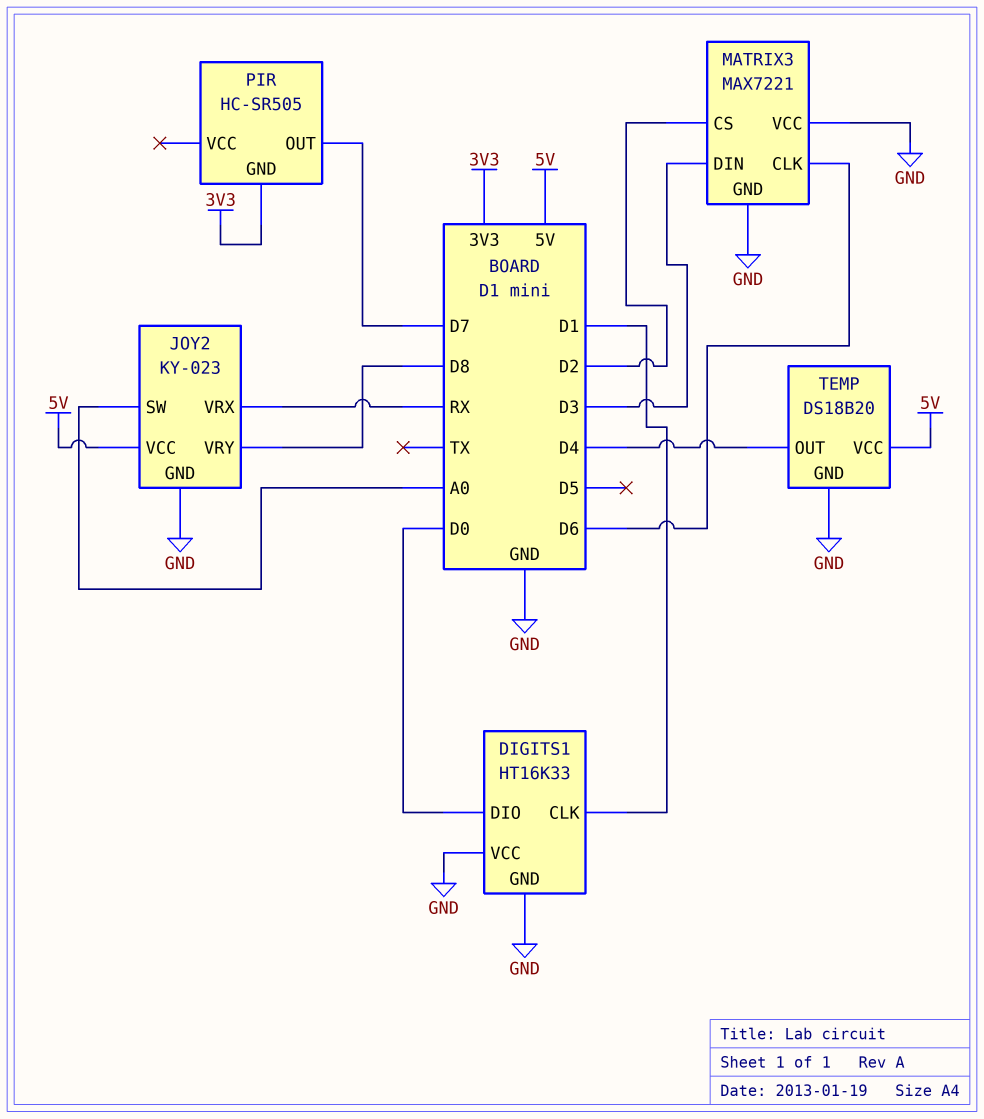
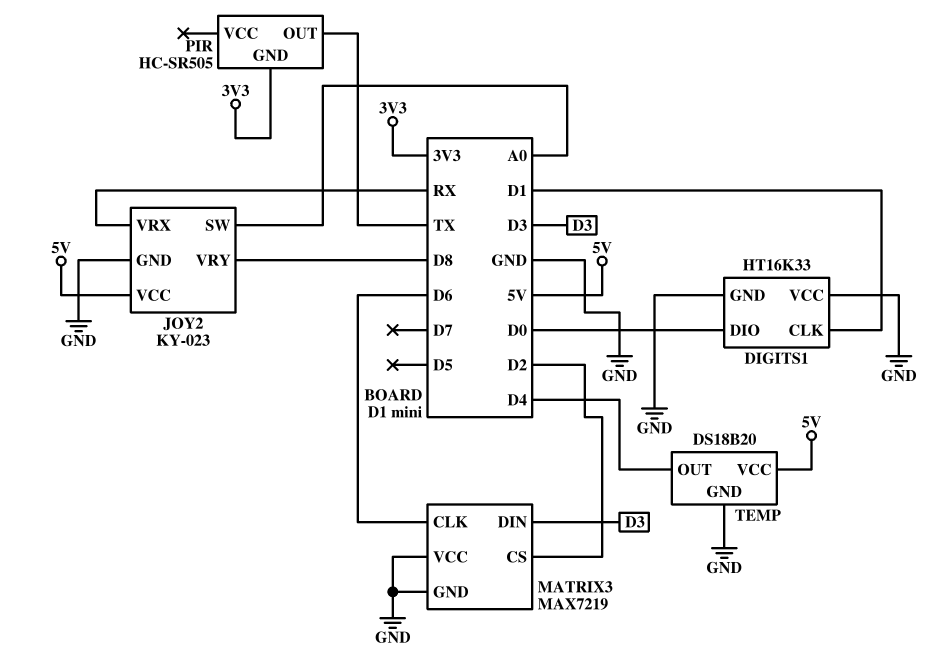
MATRIX3: MAX7221 -> MAX7219
PIR pin OUT: D7 -> TX

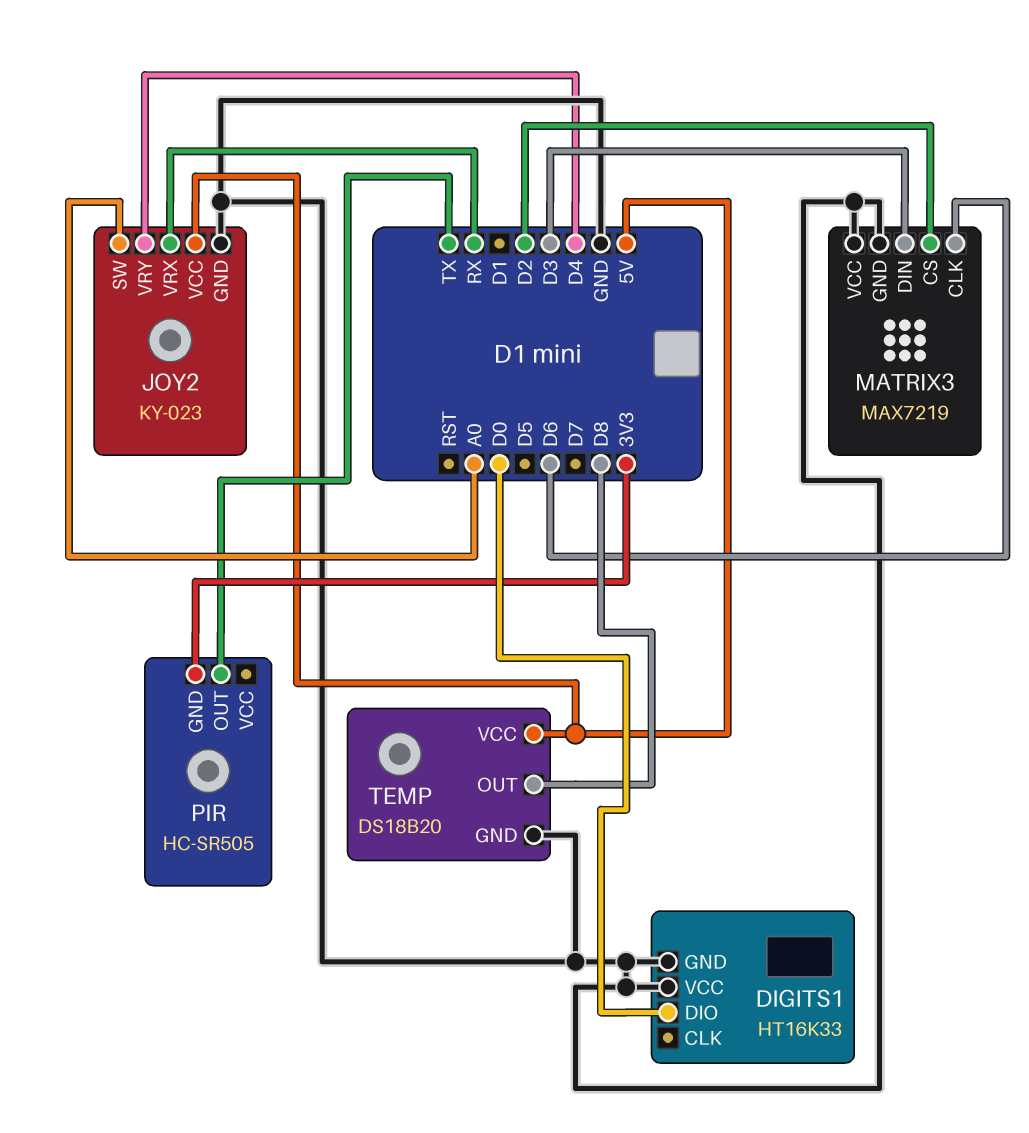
DIGITS1 pin CLK: D1 -> none
JOY2 pin VRY: D8 -> D4
TEMP pin OUT: D4 -> D8

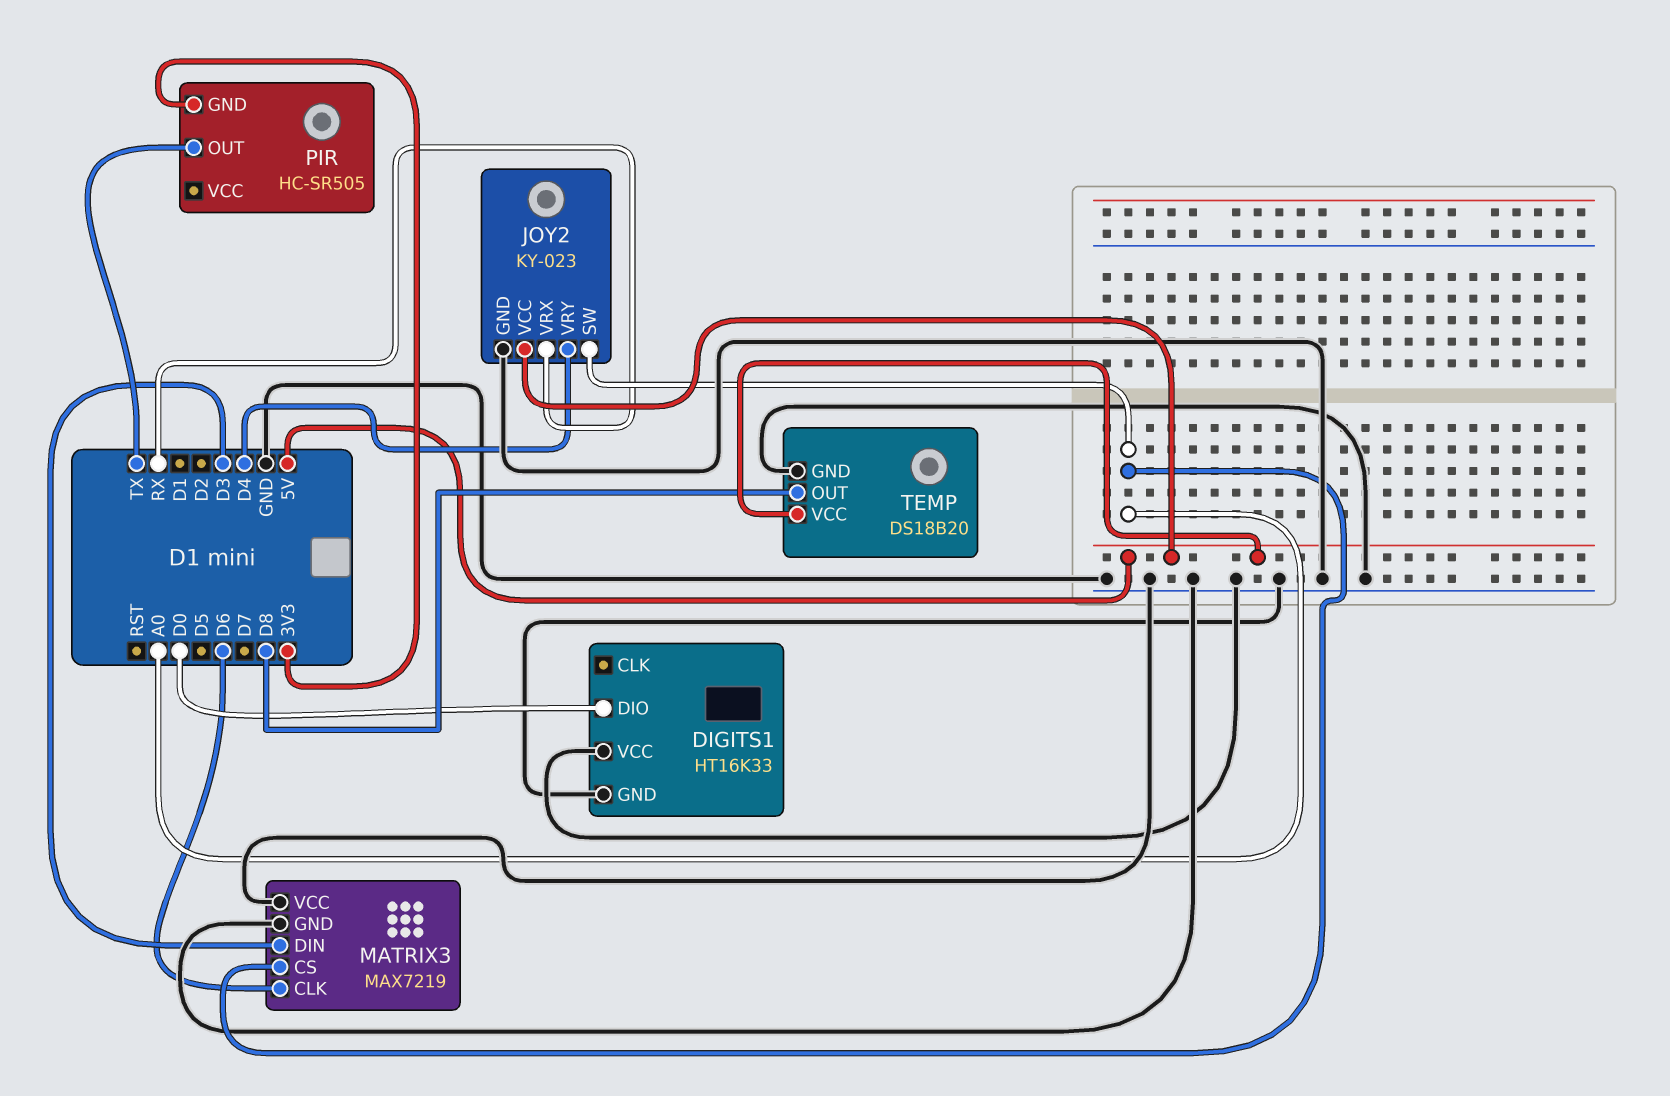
MATRIX3 pin CS: D2 -> A0

